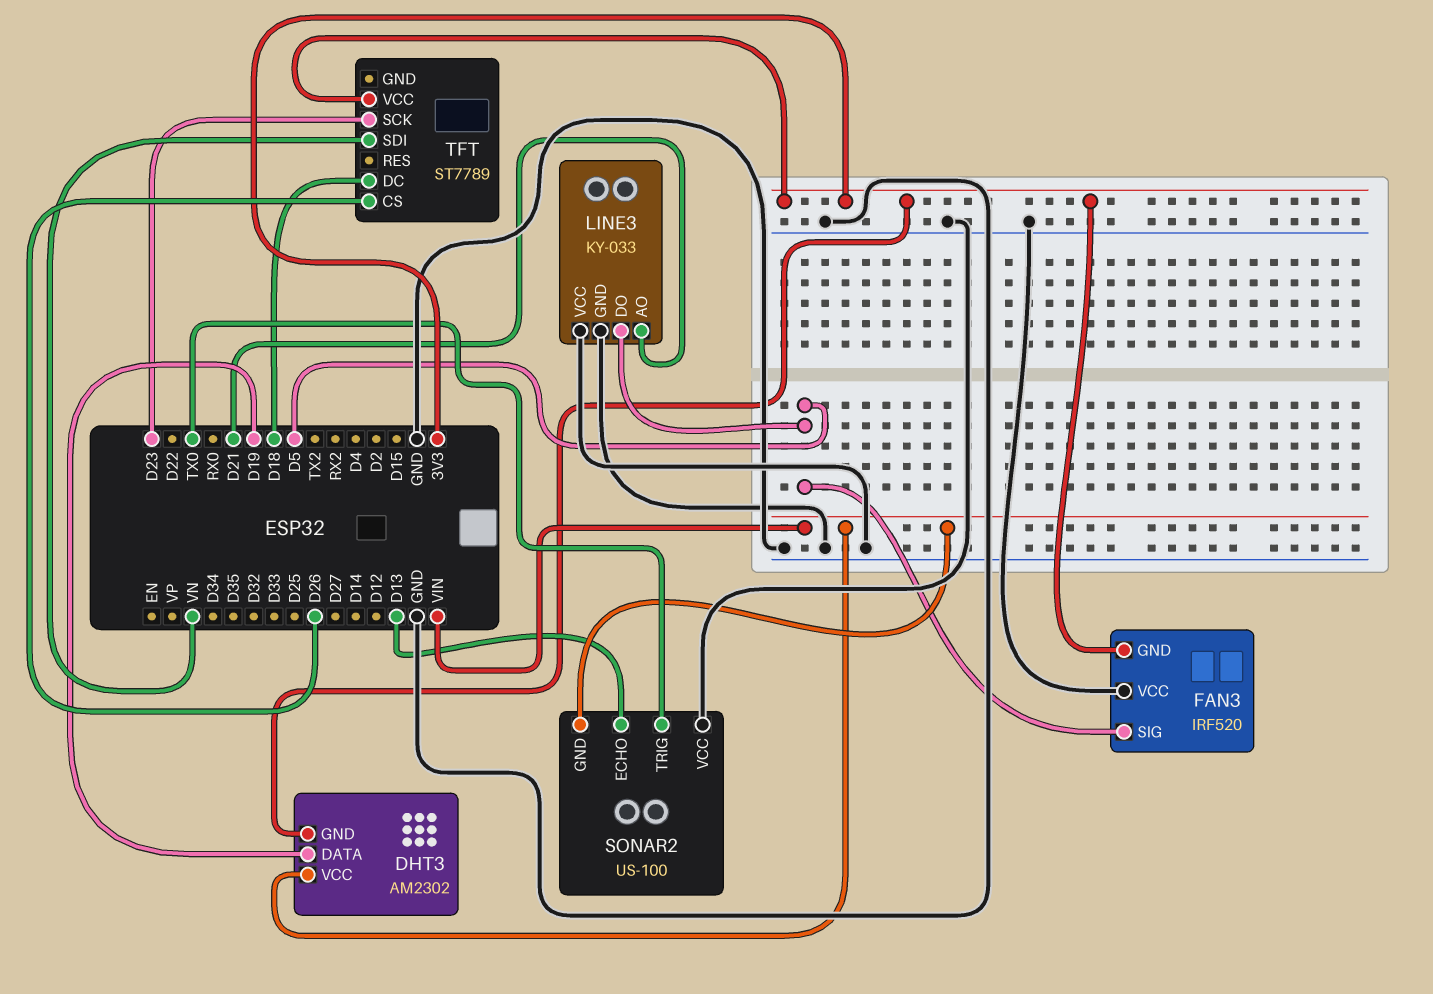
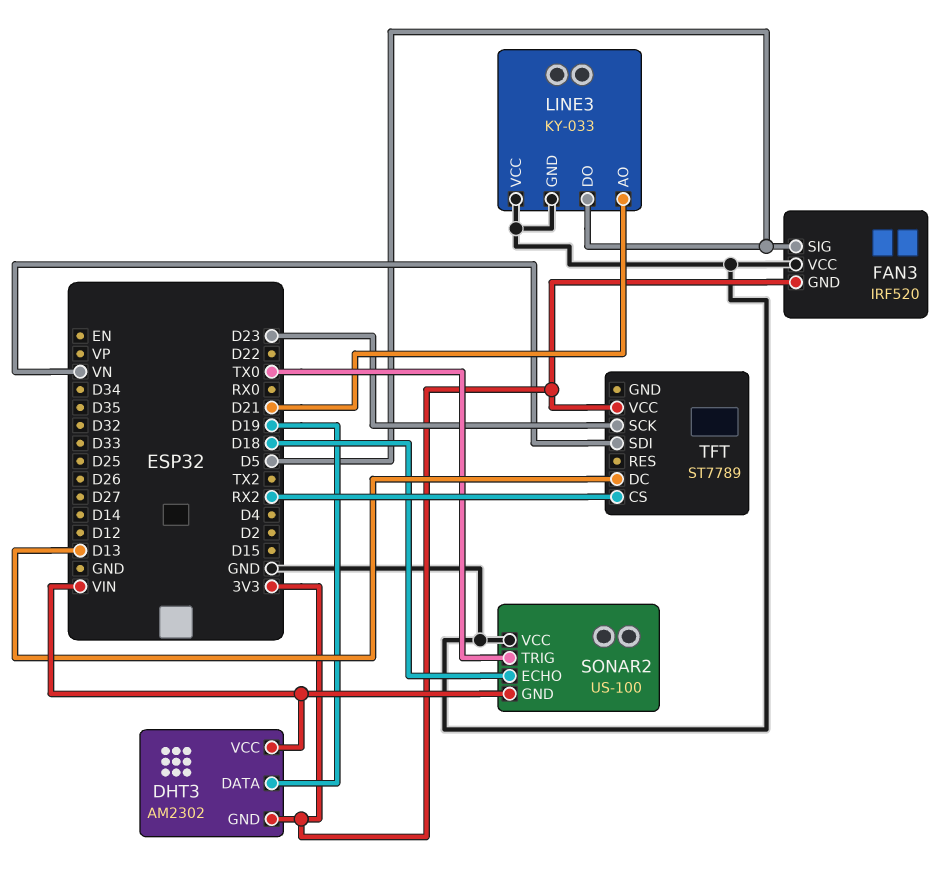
SONAR2 pin ECHO: D13 -> D18
TFT pin CS: D26 -> RX2
TFT pin DC: D18 -> D13

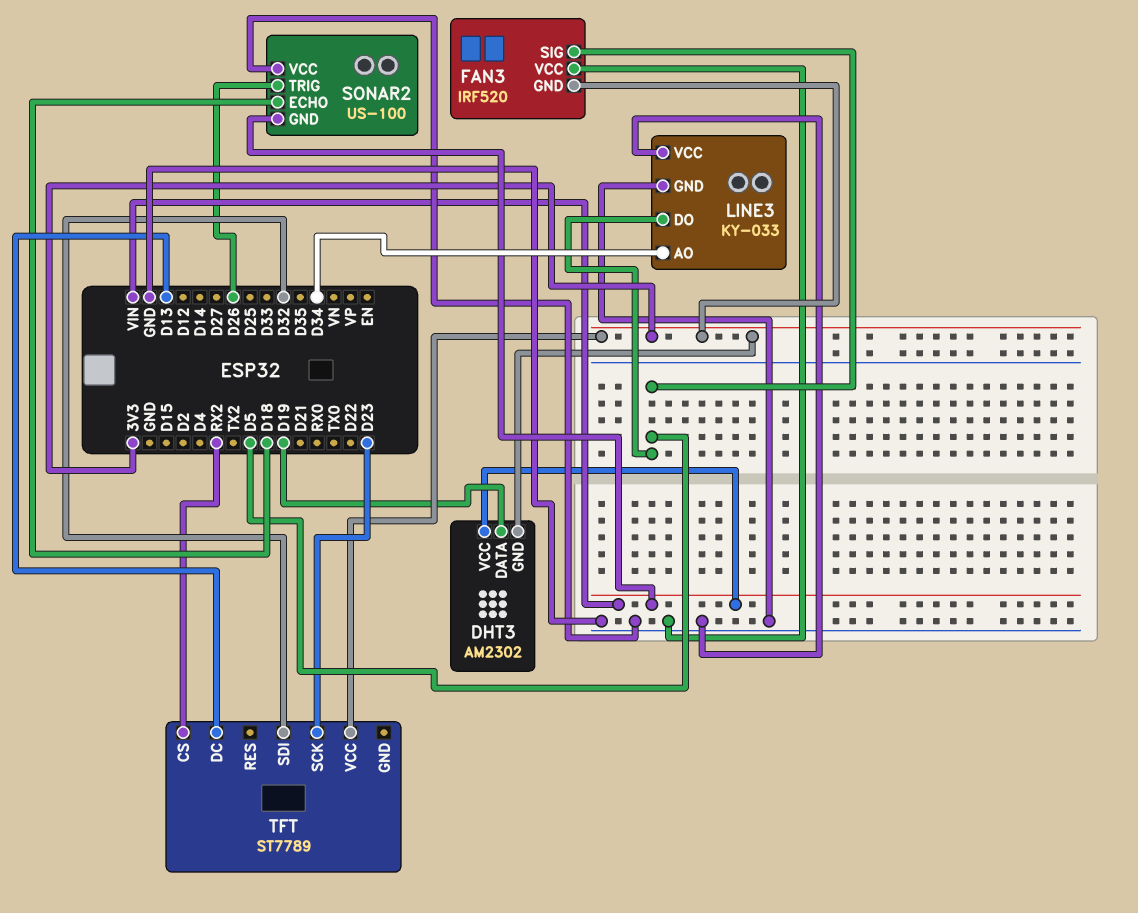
LINE3 pin AO: D21 -> D34
SONAR2 pin TRIG: TX0 -> D26
TFT pin SDI: VN -> D32

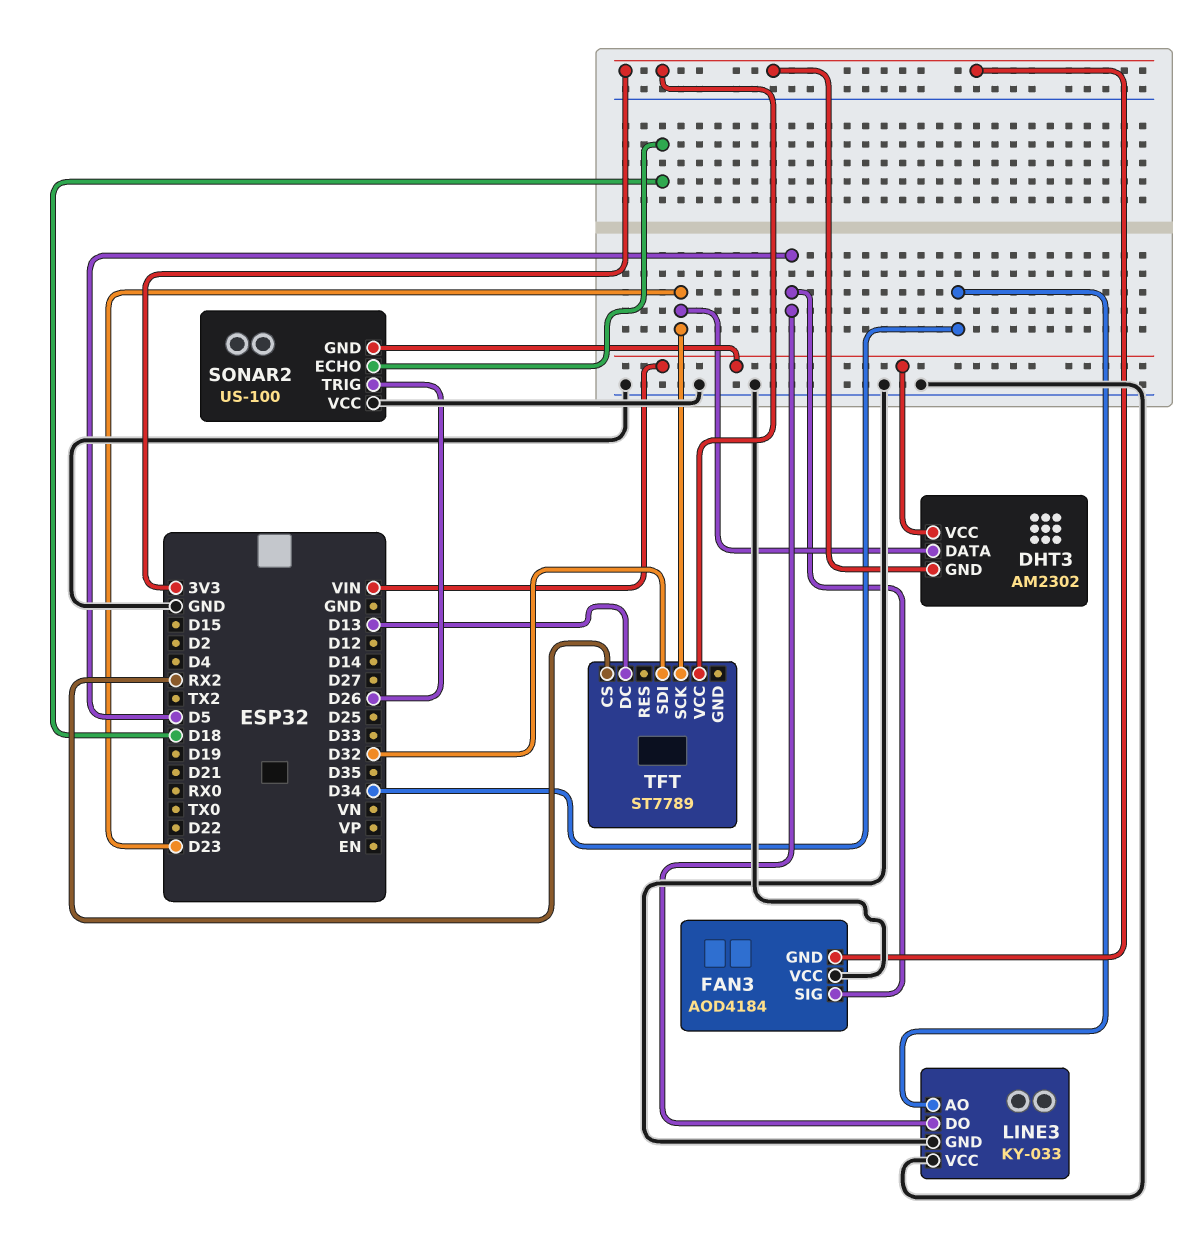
DHT3 pin DATA: D19 -> D23
FAN3: IRF520 -> AOD4184

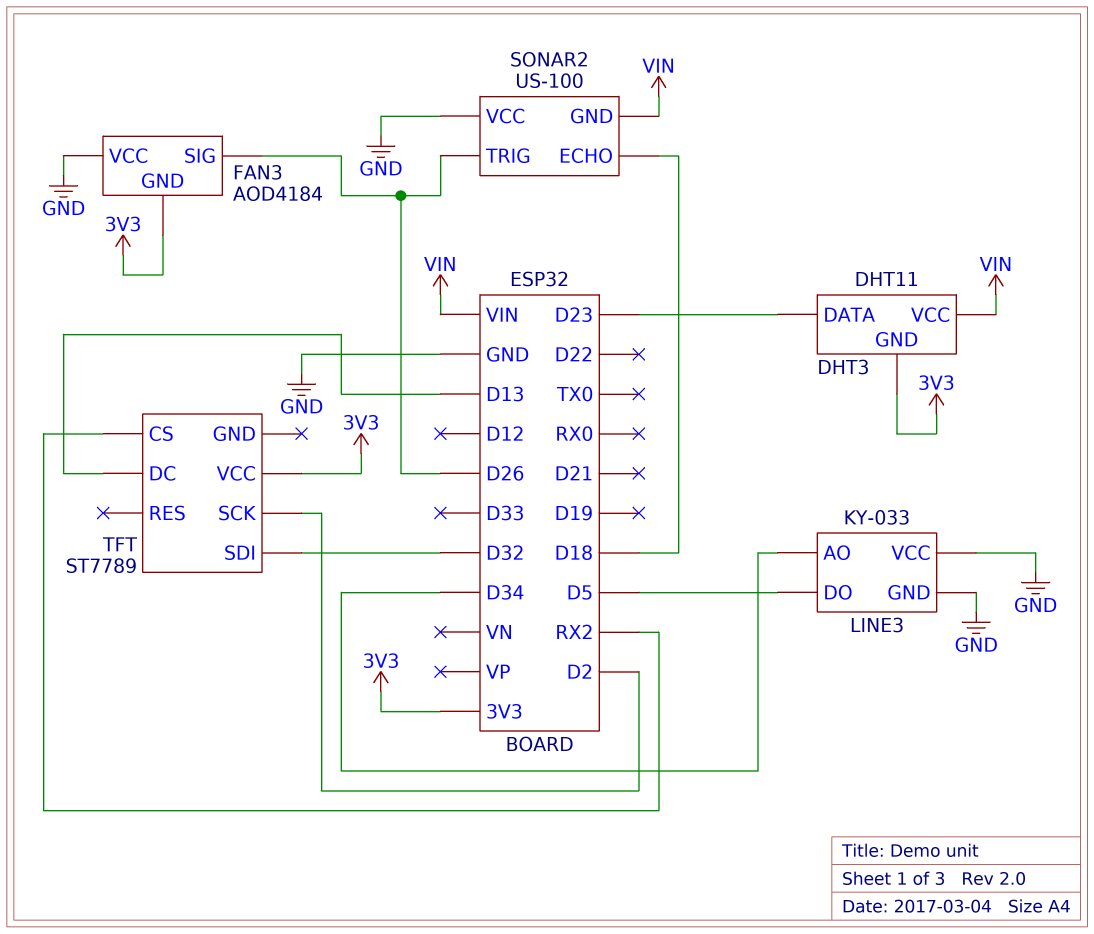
DHT3: AM2302 -> DHT11
FAN3 pin SIG: D5 -> D26
TFT pin SCK: D23 -> D2

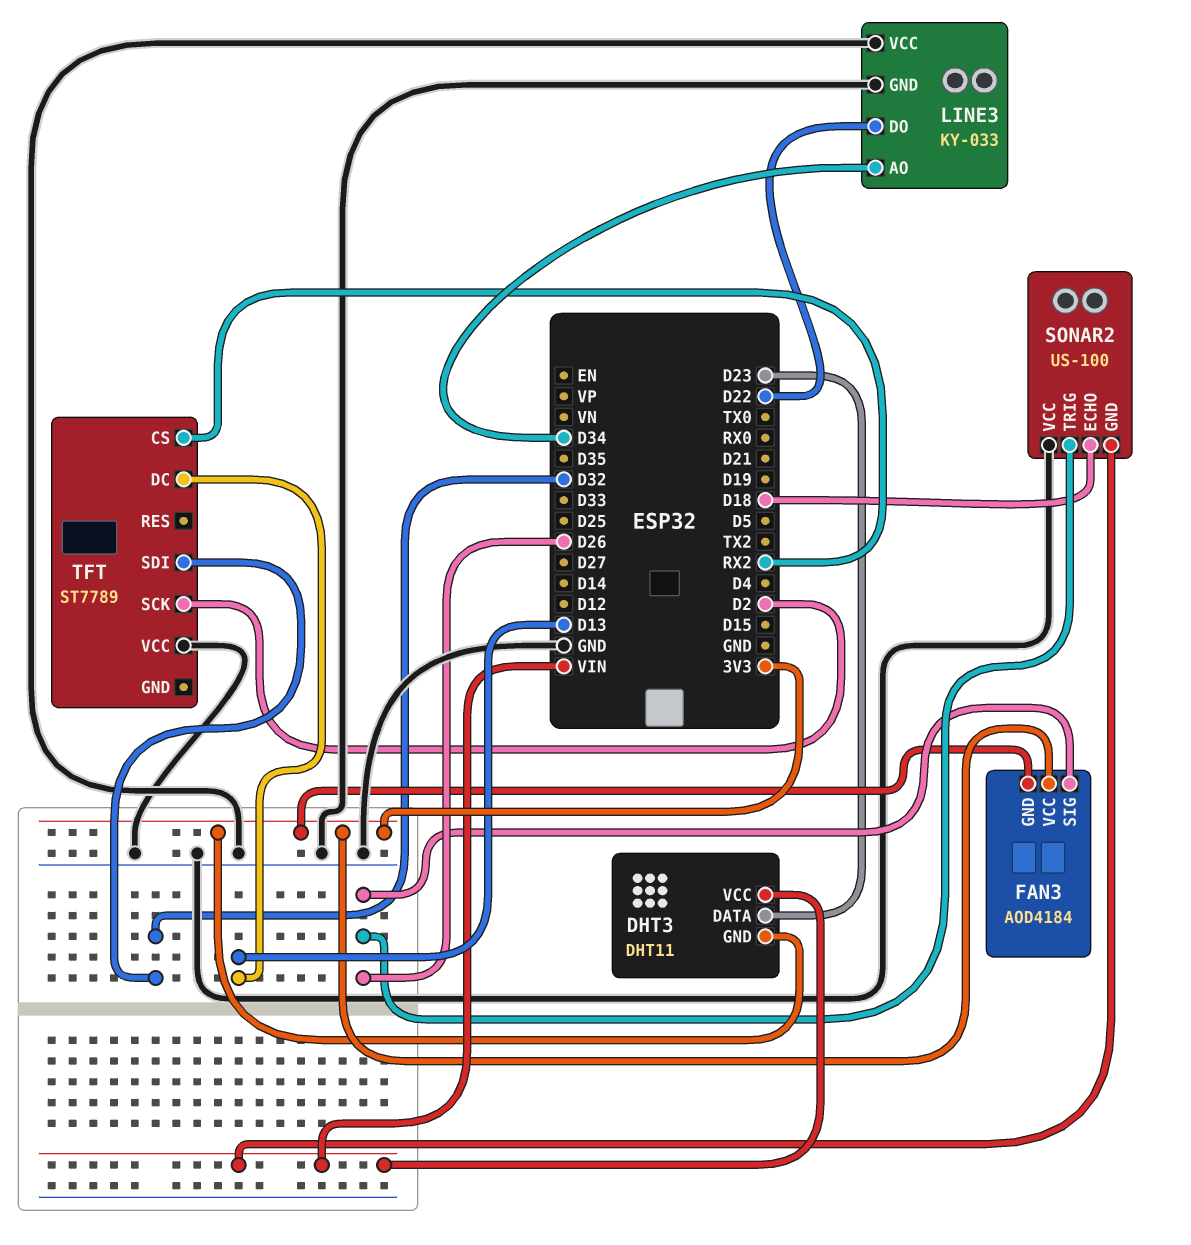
FAN3 pin VCC: GND -> 3V3
LINE3 pin DO: D5 -> D22
TFT pin VCC: 3V3 -> GND

